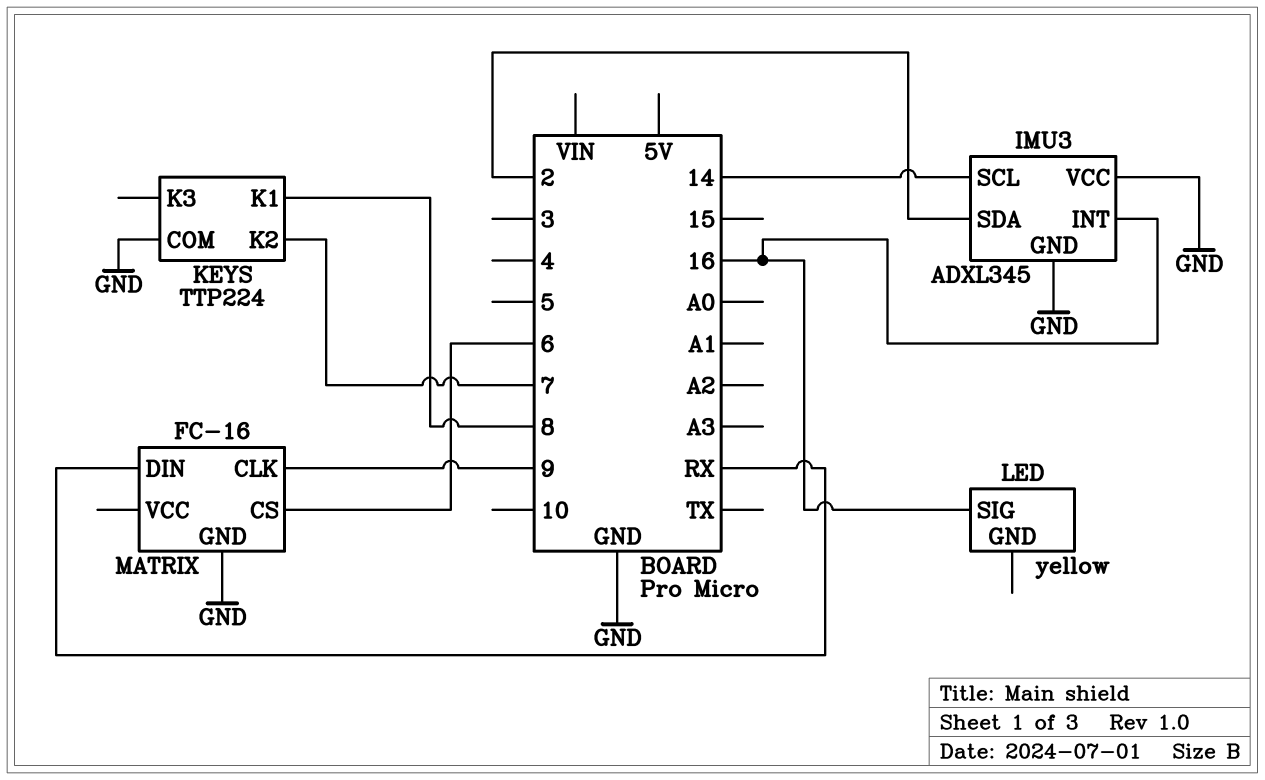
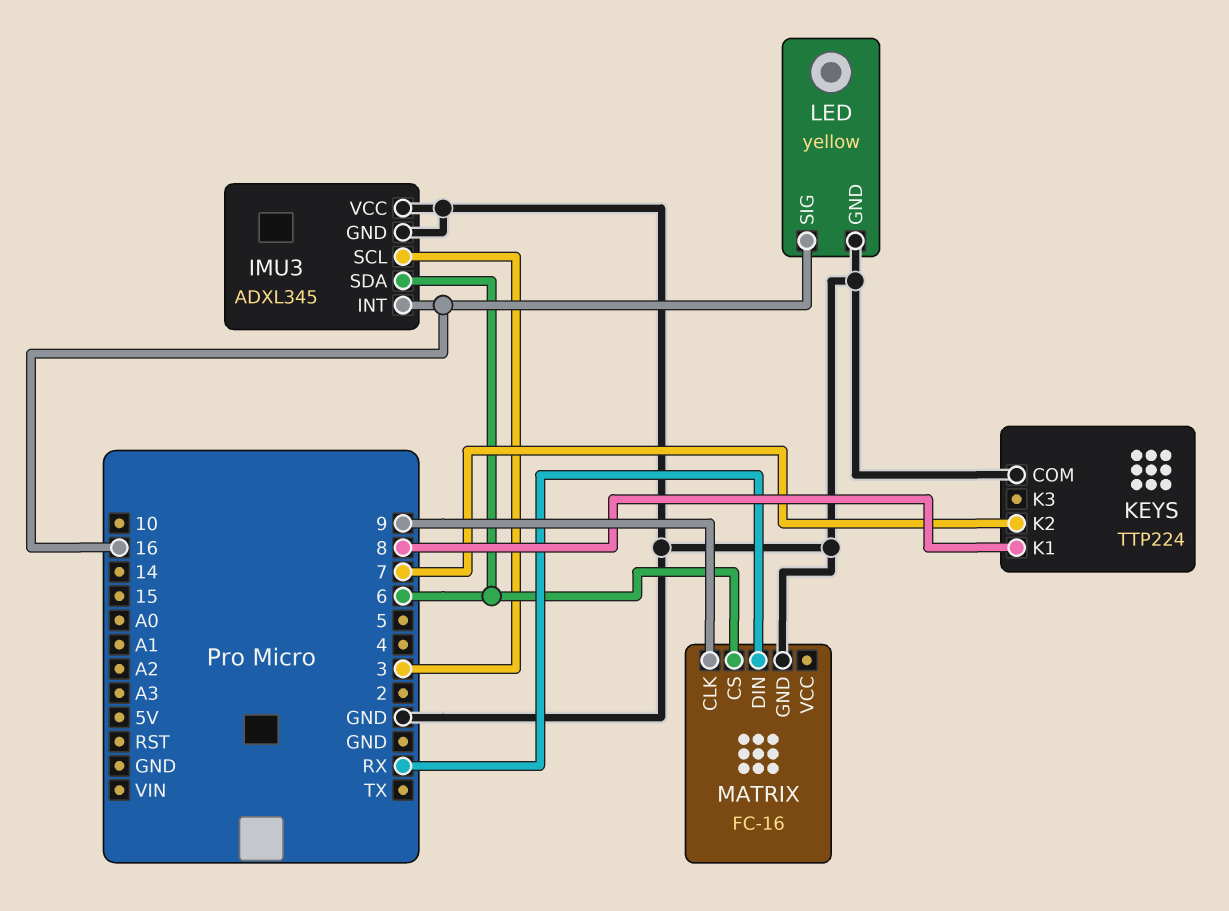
IMU3 pin SCL: 14 -> 3
IMU3 pin SDA: 2 -> 6
LED pin GND: none -> GND

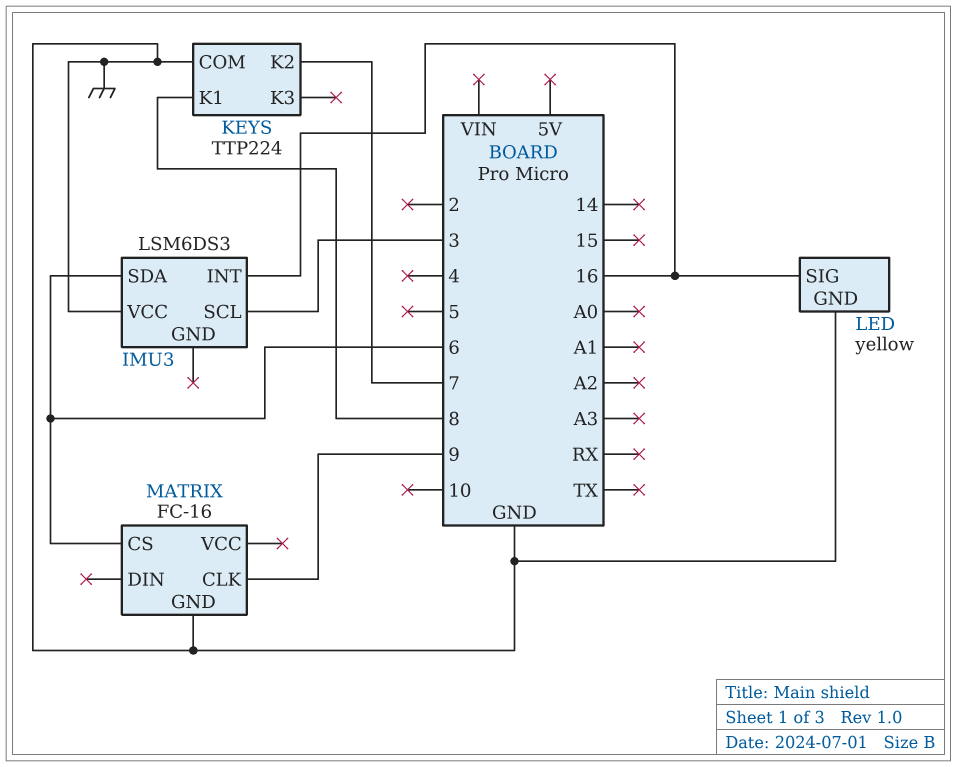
IMU3: ADXL345 -> LSM6DS3
IMU3 pin GND: GND -> none
MATRIX pin DIN: RX -> none

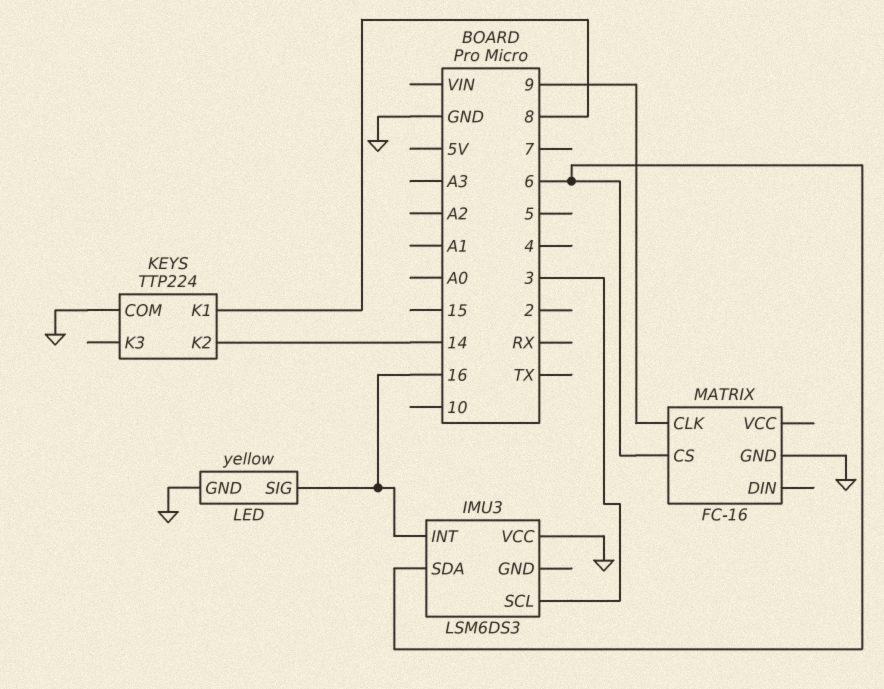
KEYS pin K2: 7 -> 14

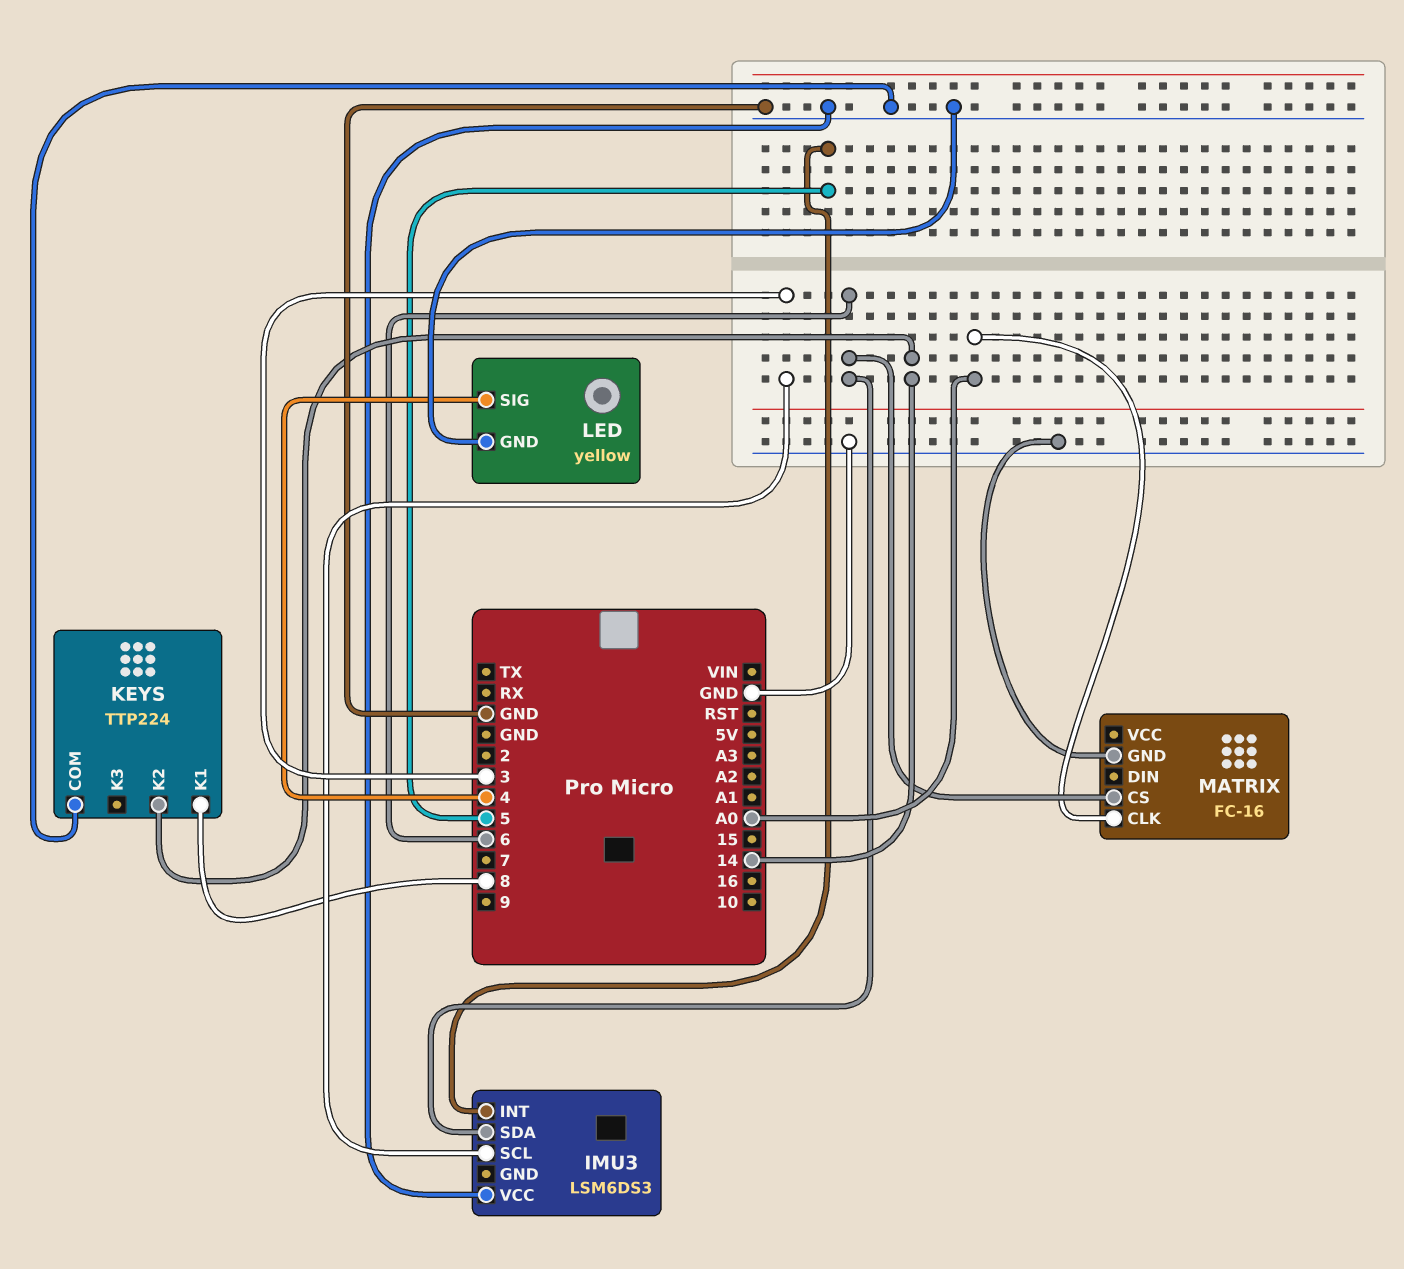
IMU3 pin INT: 16 -> 5
LED pin SIG: 16 -> 4
MATRIX pin CLK: 9 -> A0

